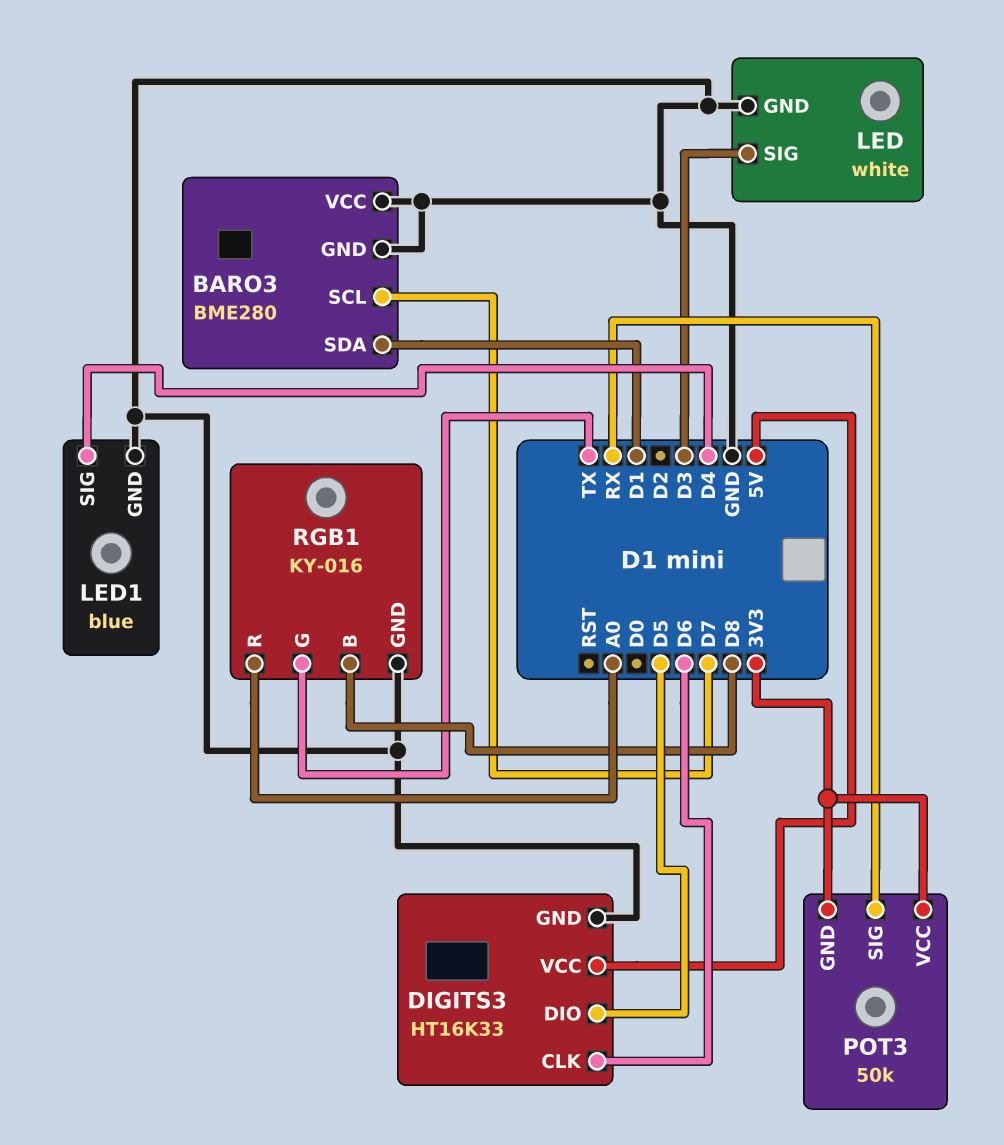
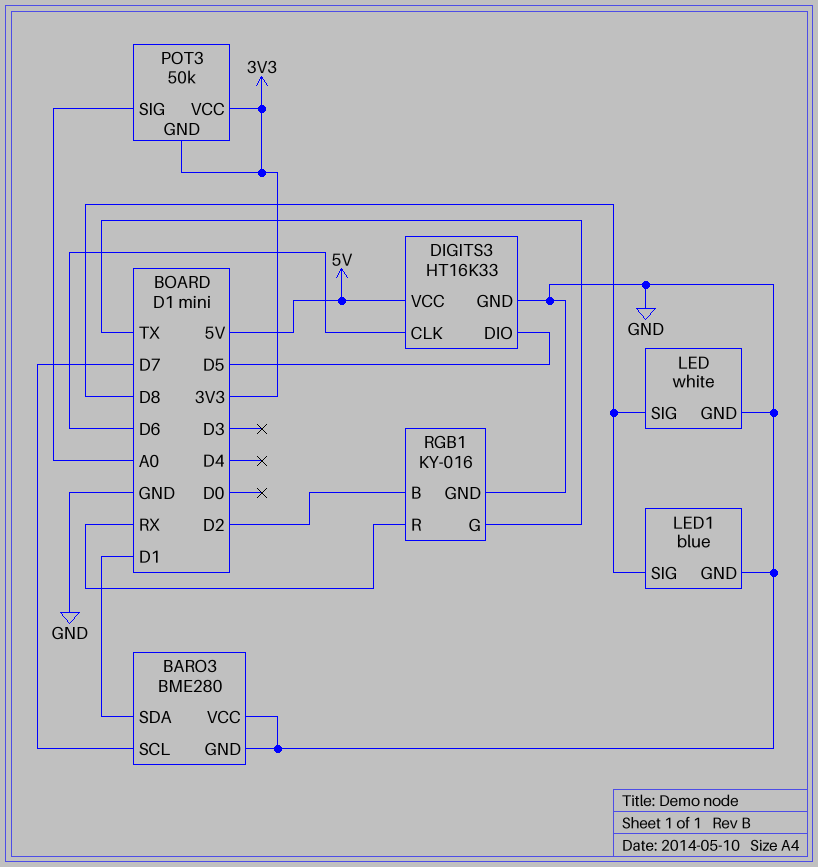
LED pin SIG: D3 -> D8
LED1 pin SIG: D4 -> D8
POT3 pin SIG: RX -> A0
RGB1 pin B: D8 -> D2
RGB1 pin R: A0 -> RX

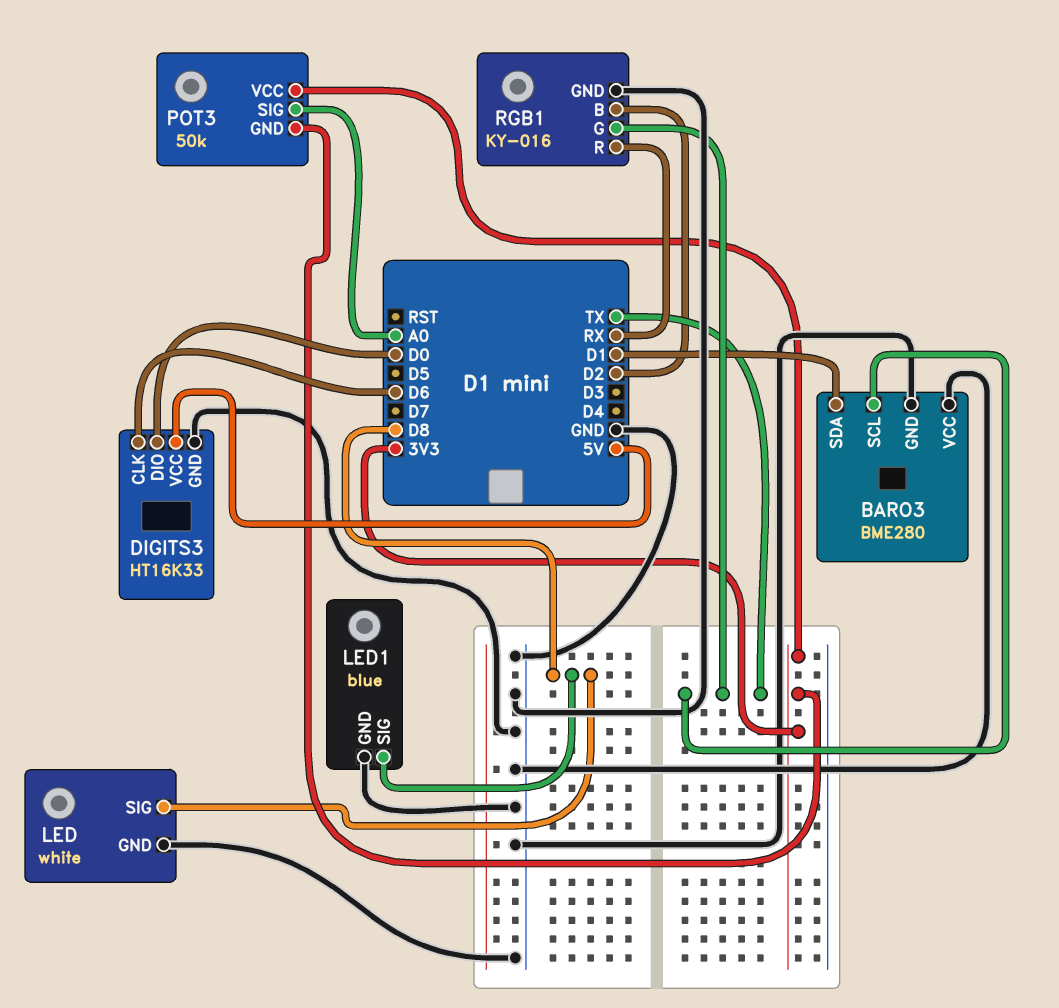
BARO3 pin SCL: D7 -> TX
DIGITS3 pin DIO: D5 -> D0

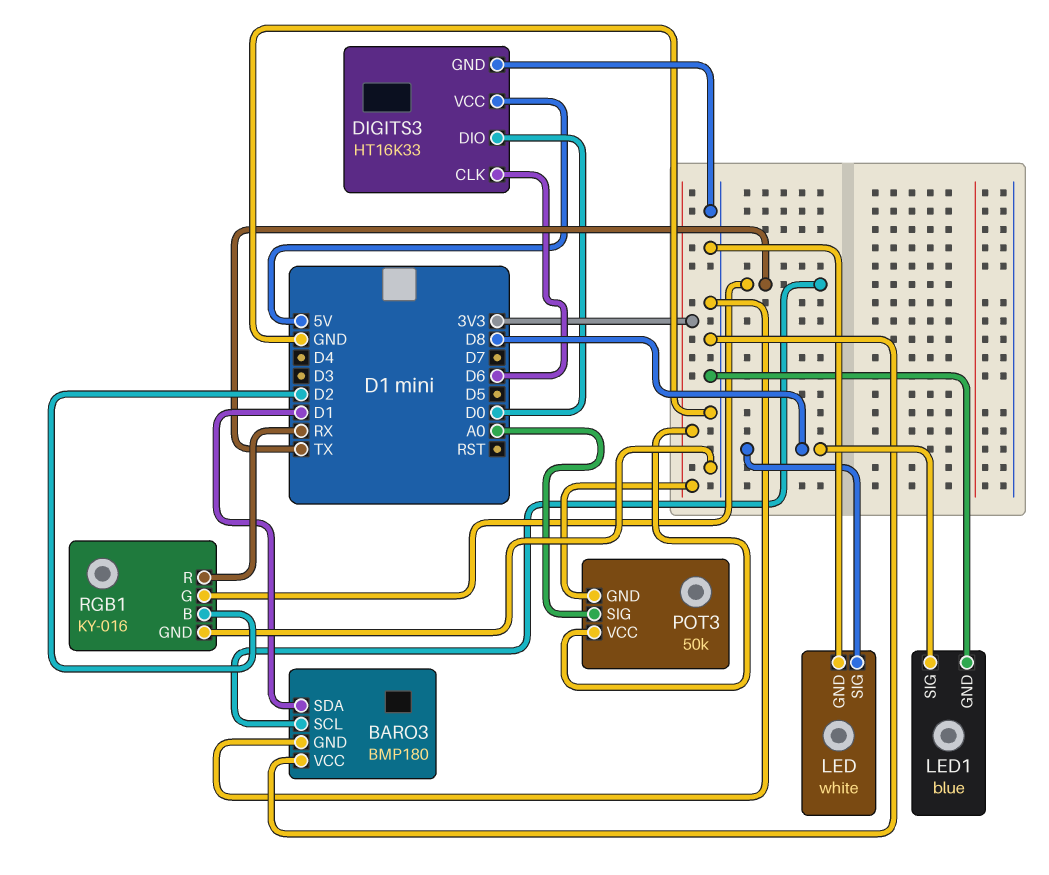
BARO3: BME280 -> BMP180

